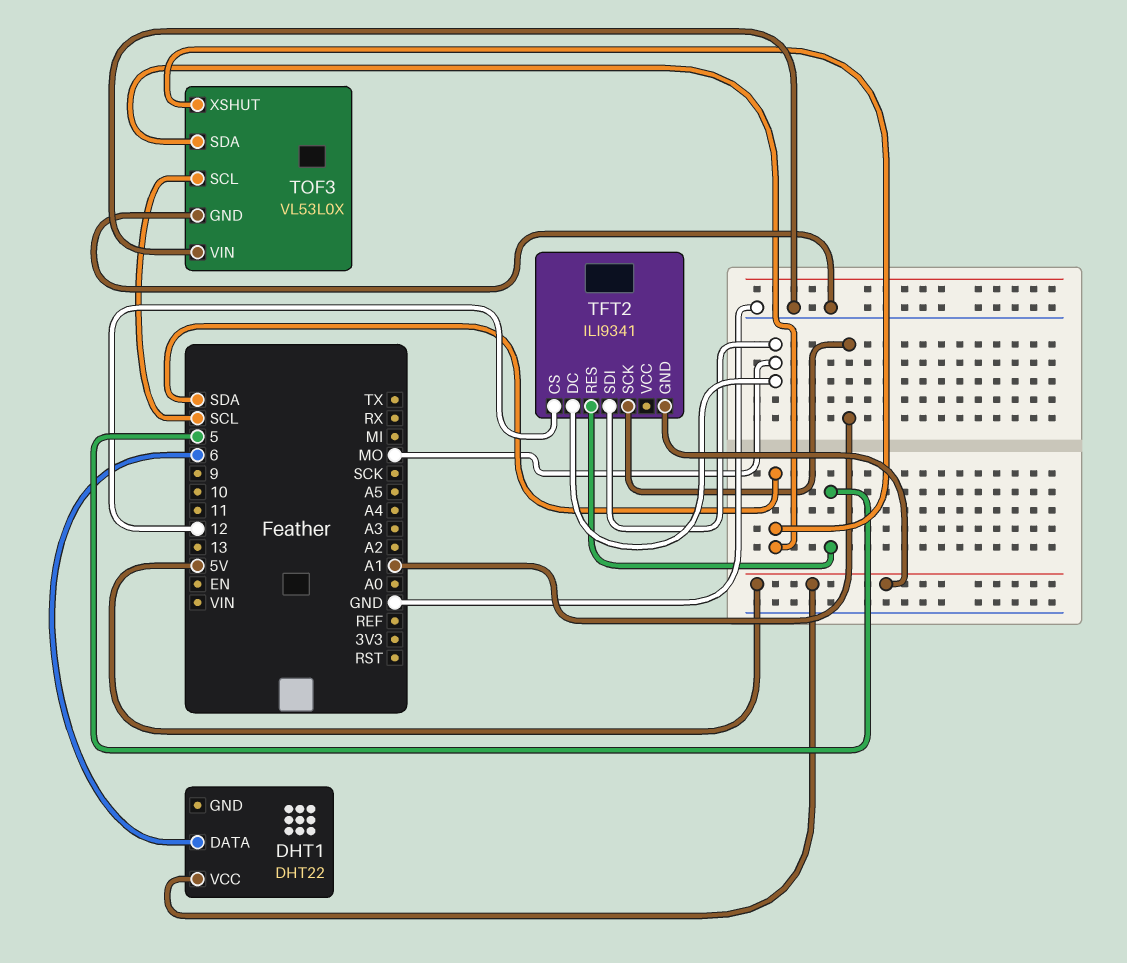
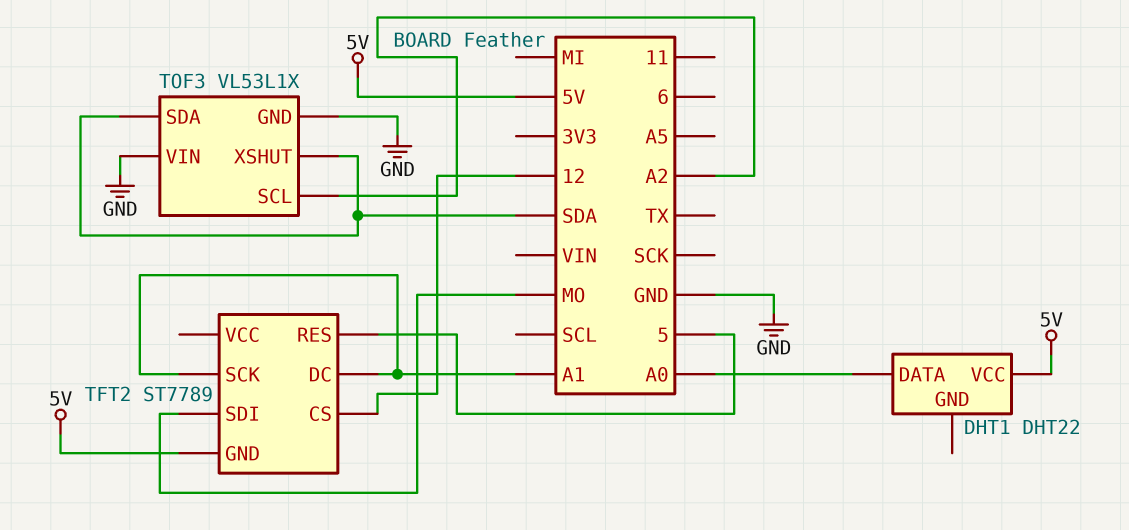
DHT1 pin DATA: 6 -> A0
TFT2: ILI9341 -> ST7789
TFT2 pin DC: MO -> A1
TOF3: VL53L0X -> VL53L1X
TOF3 pin SCL: SCL -> A2

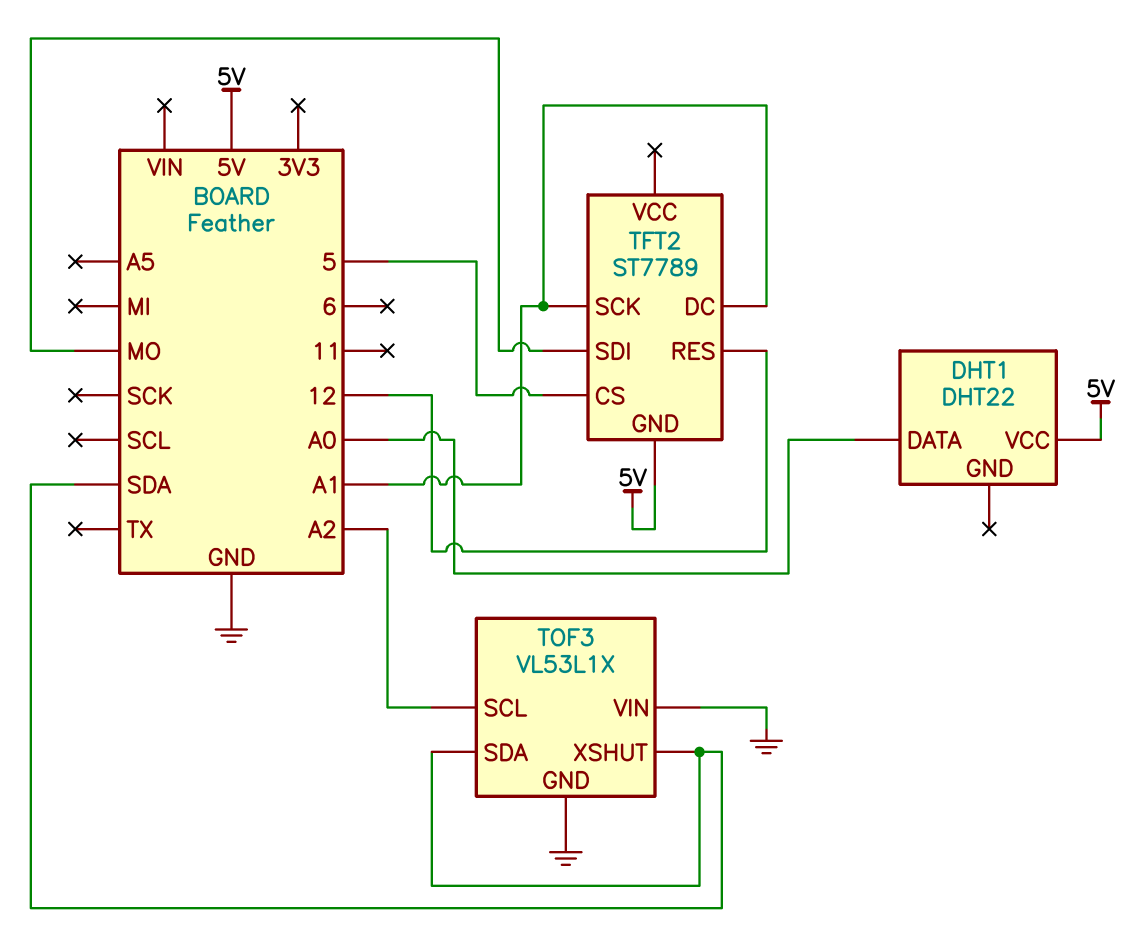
TFT2 pin CS: 12 -> 5
TFT2 pin RES: 5 -> 12

